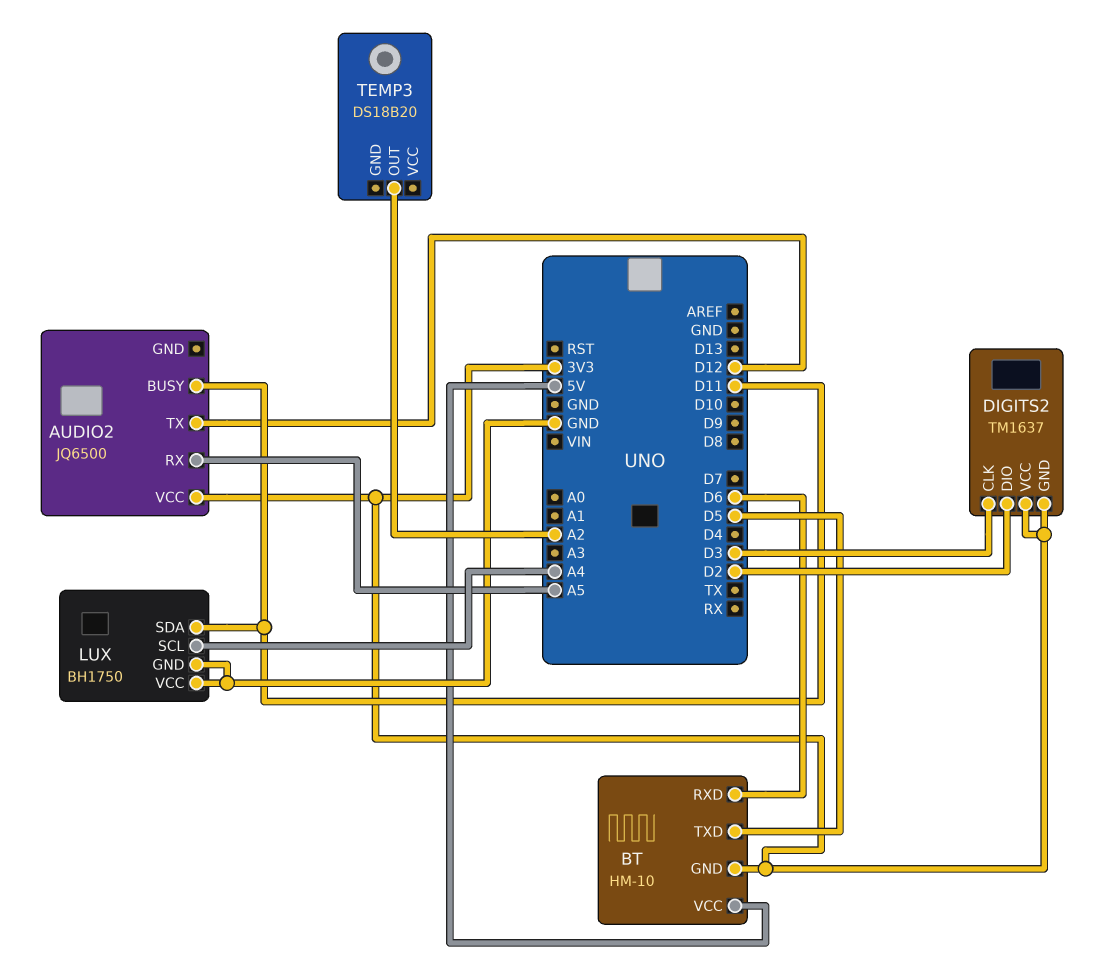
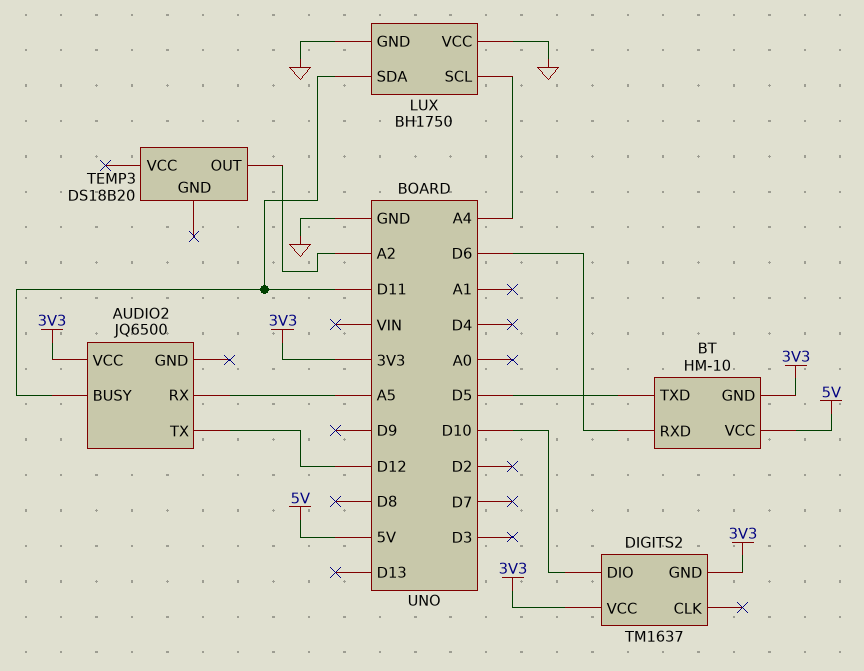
DIGITS2 pin CLK: D3 -> none
DIGITS2 pin DIO: D2 -> D10

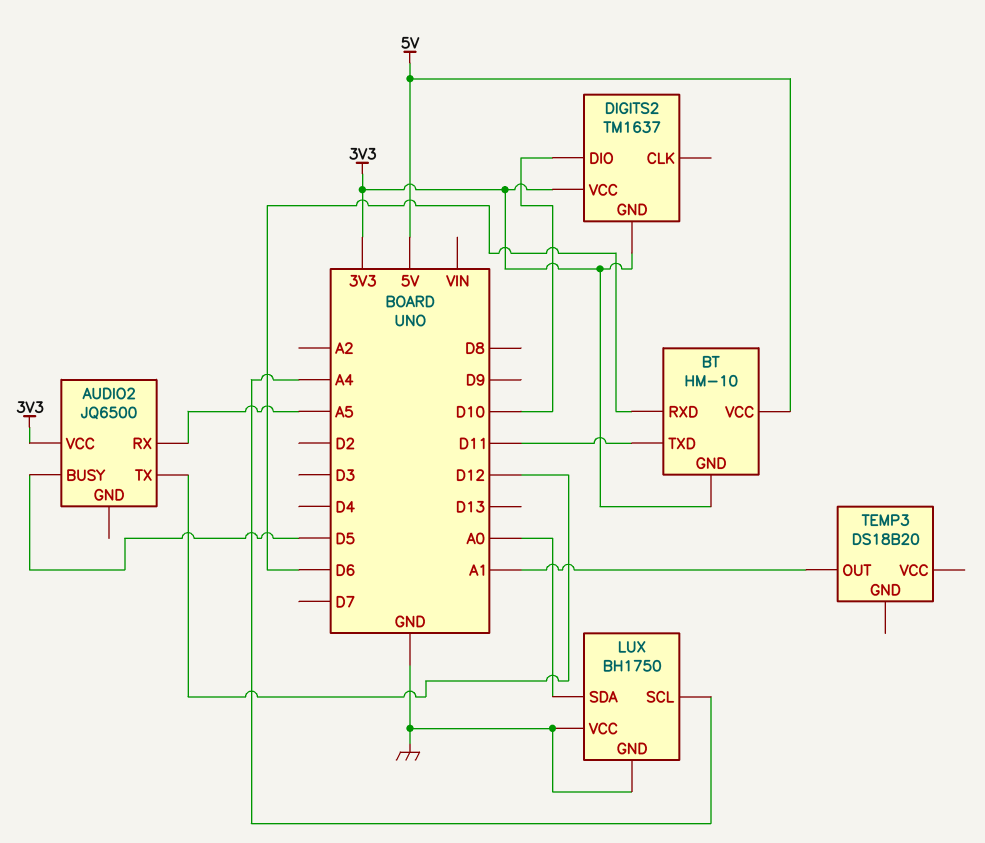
AUDIO2 pin BUSY: D11 -> D5
BT pin TXD: D5 -> D11
LUX pin SDA: D11 -> A0
TEMP3 pin OUT: A2 -> A1

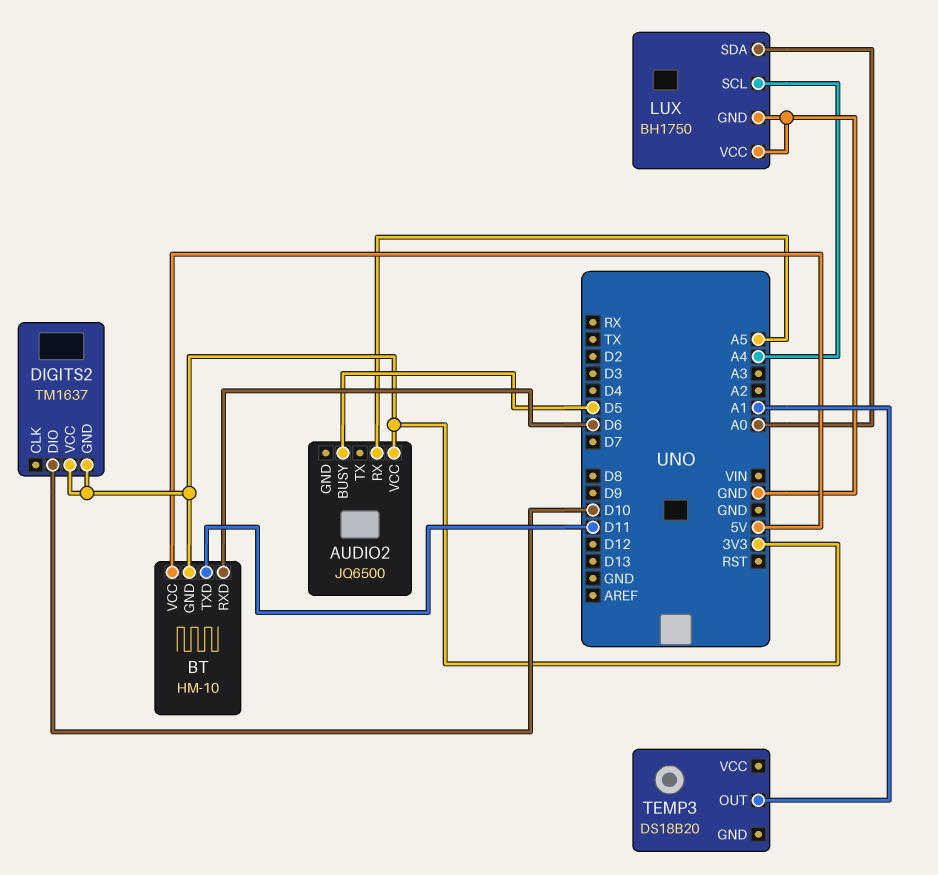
AUDIO2 pin TX: D12 -> none

